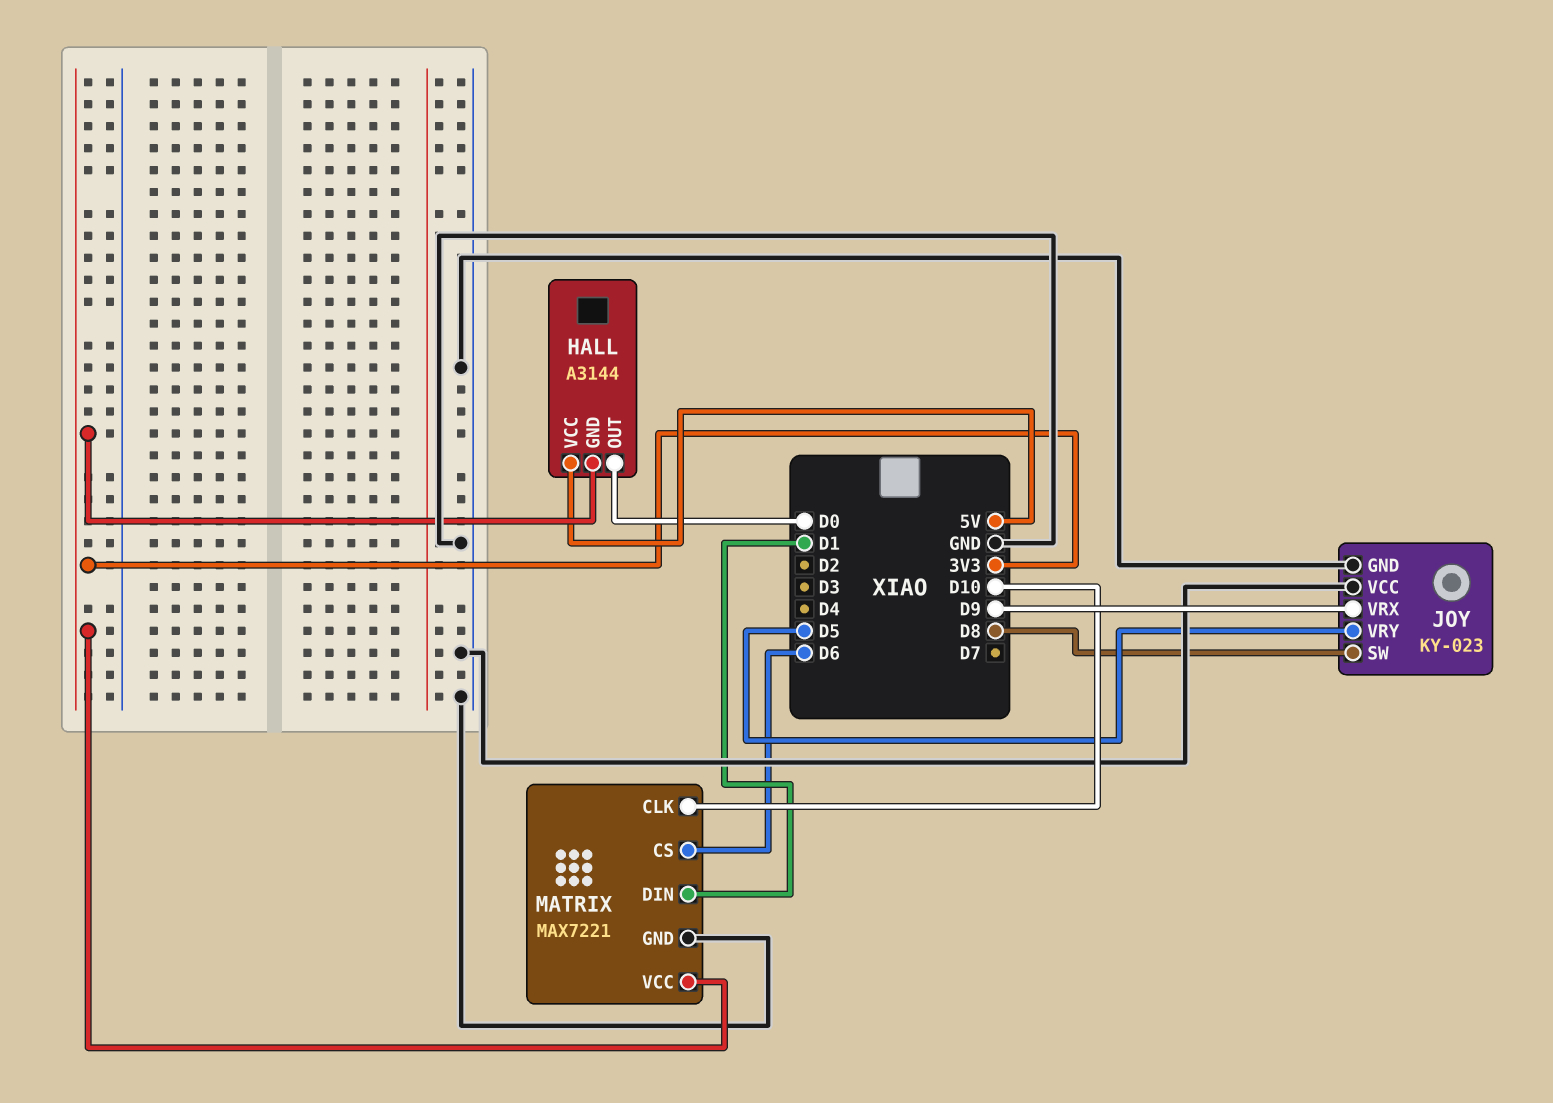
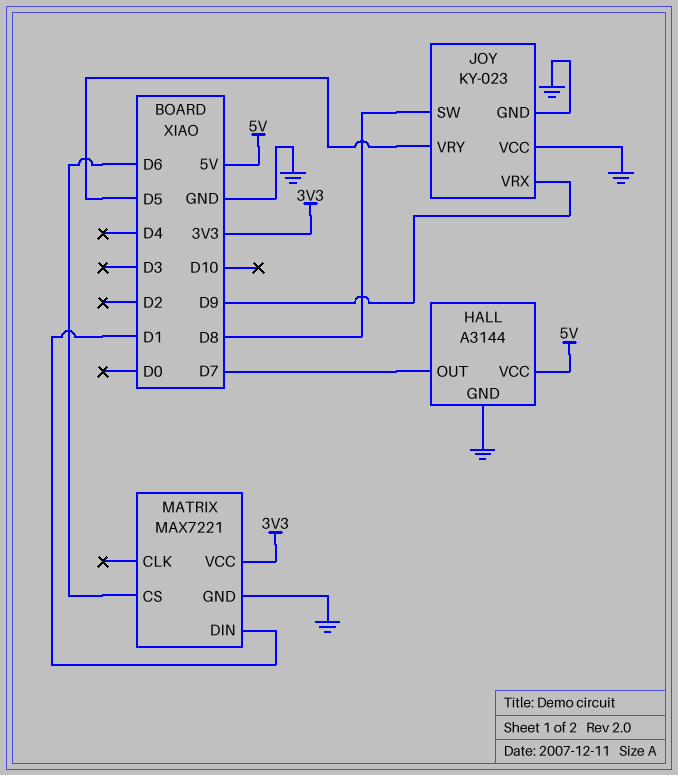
HALL pin GND: 3V3 -> GND
HALL pin OUT: D0 -> D7
MATRIX pin CLK: D10 -> none

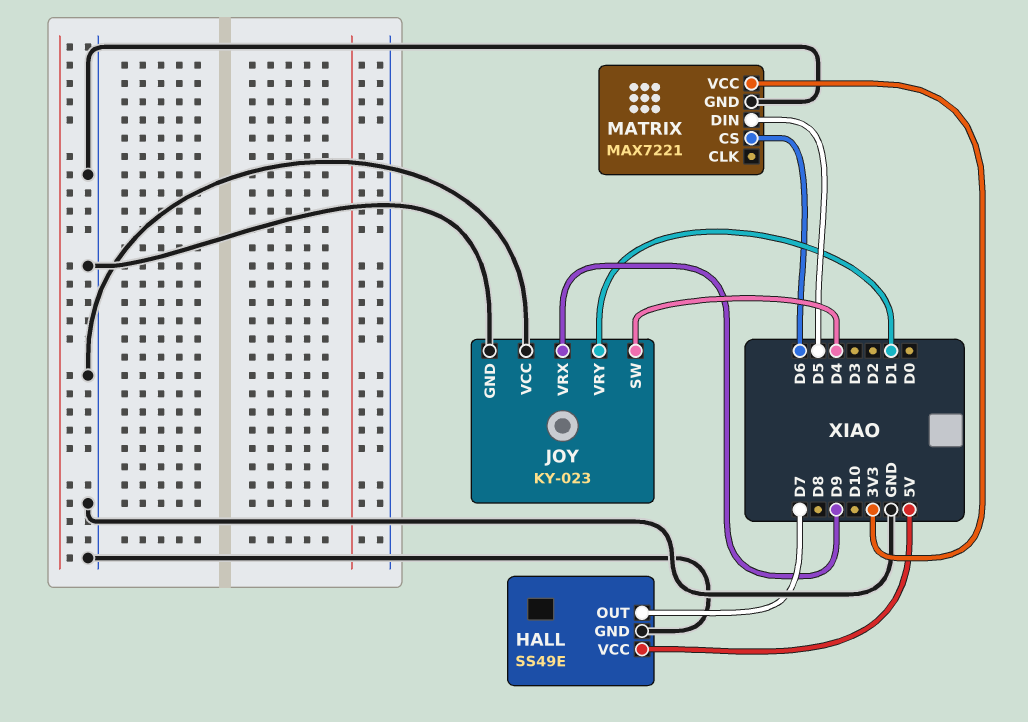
HALL: A3144 -> SS49E
JOY pin SW: D8 -> D4
JOY pin VRY: D5 -> D1
MATRIX pin DIN: D1 -> D5

